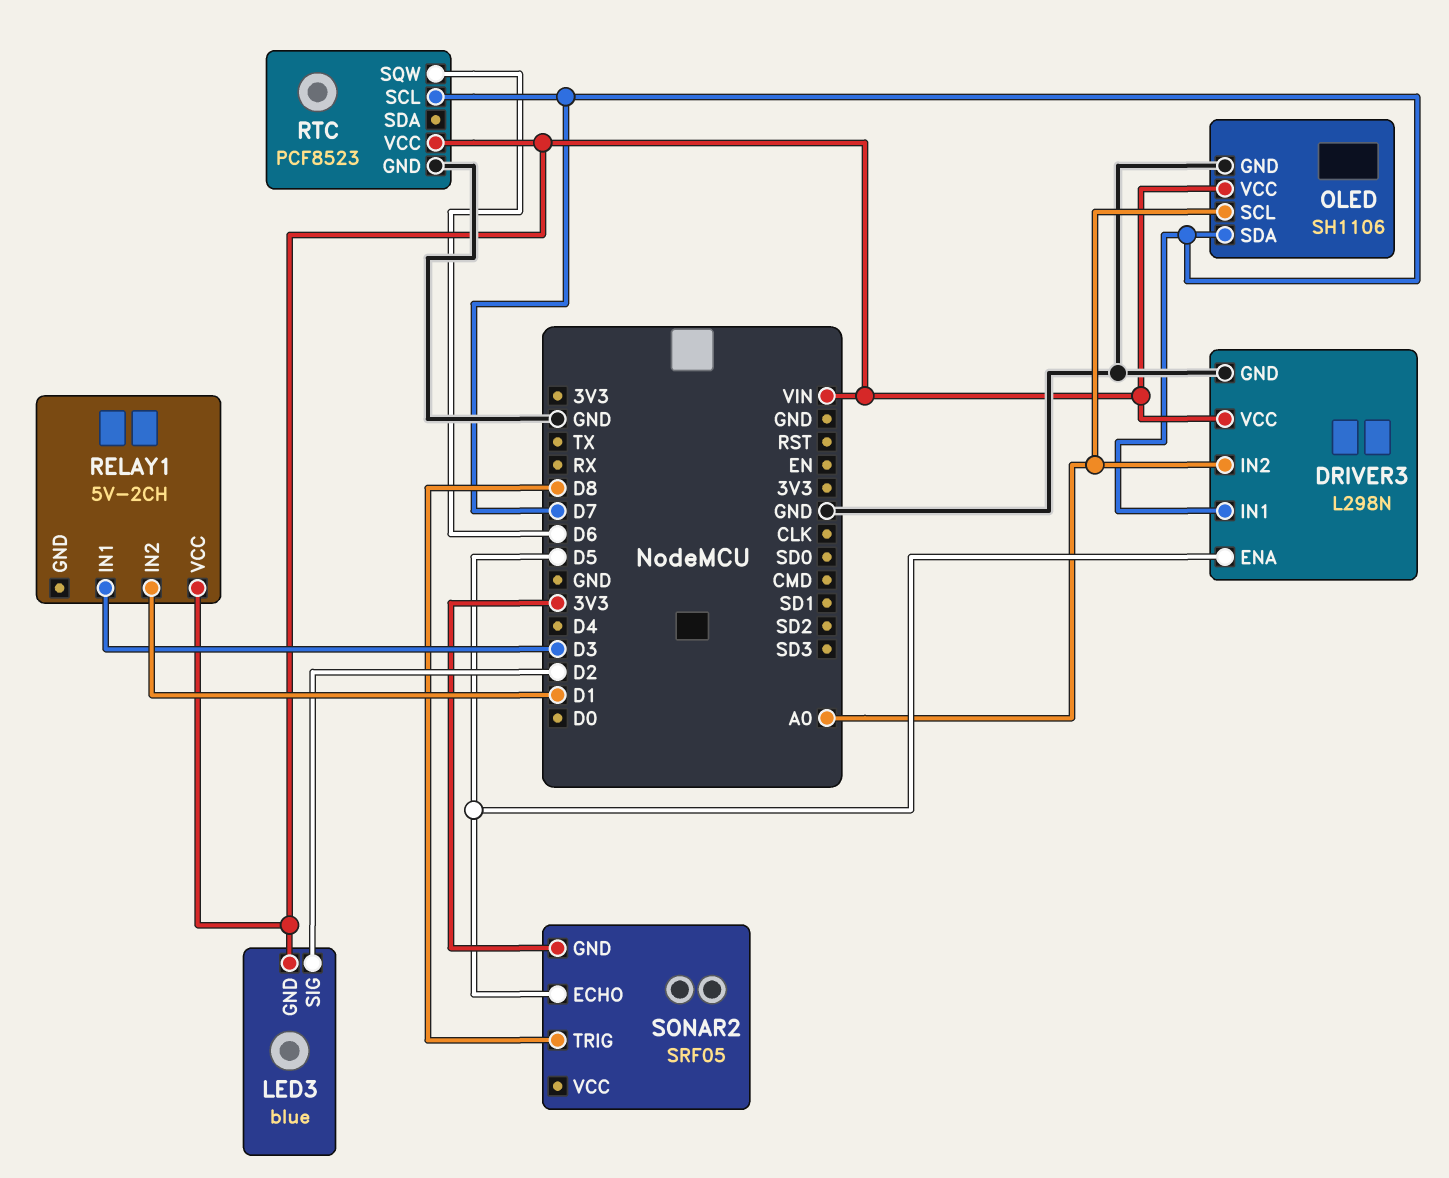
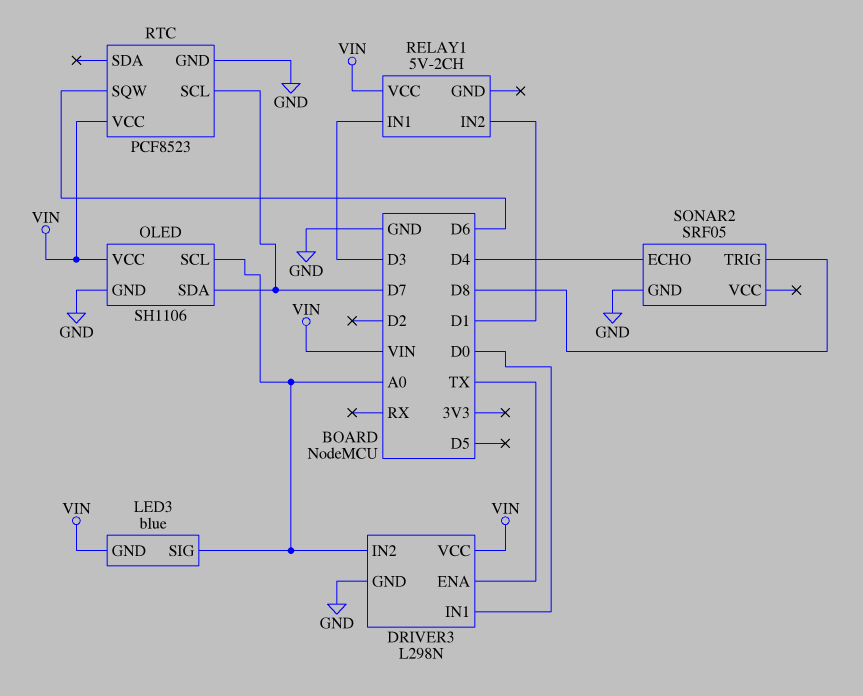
DRIVER3 pin ENA: D5 -> TX
DRIVER3 pin IN1: D7 -> D0
LED3 pin SIG: D2 -> A0
SONAR2 pin ECHO: D5 -> D4
SONAR2 pin GND: 3V3 -> GND

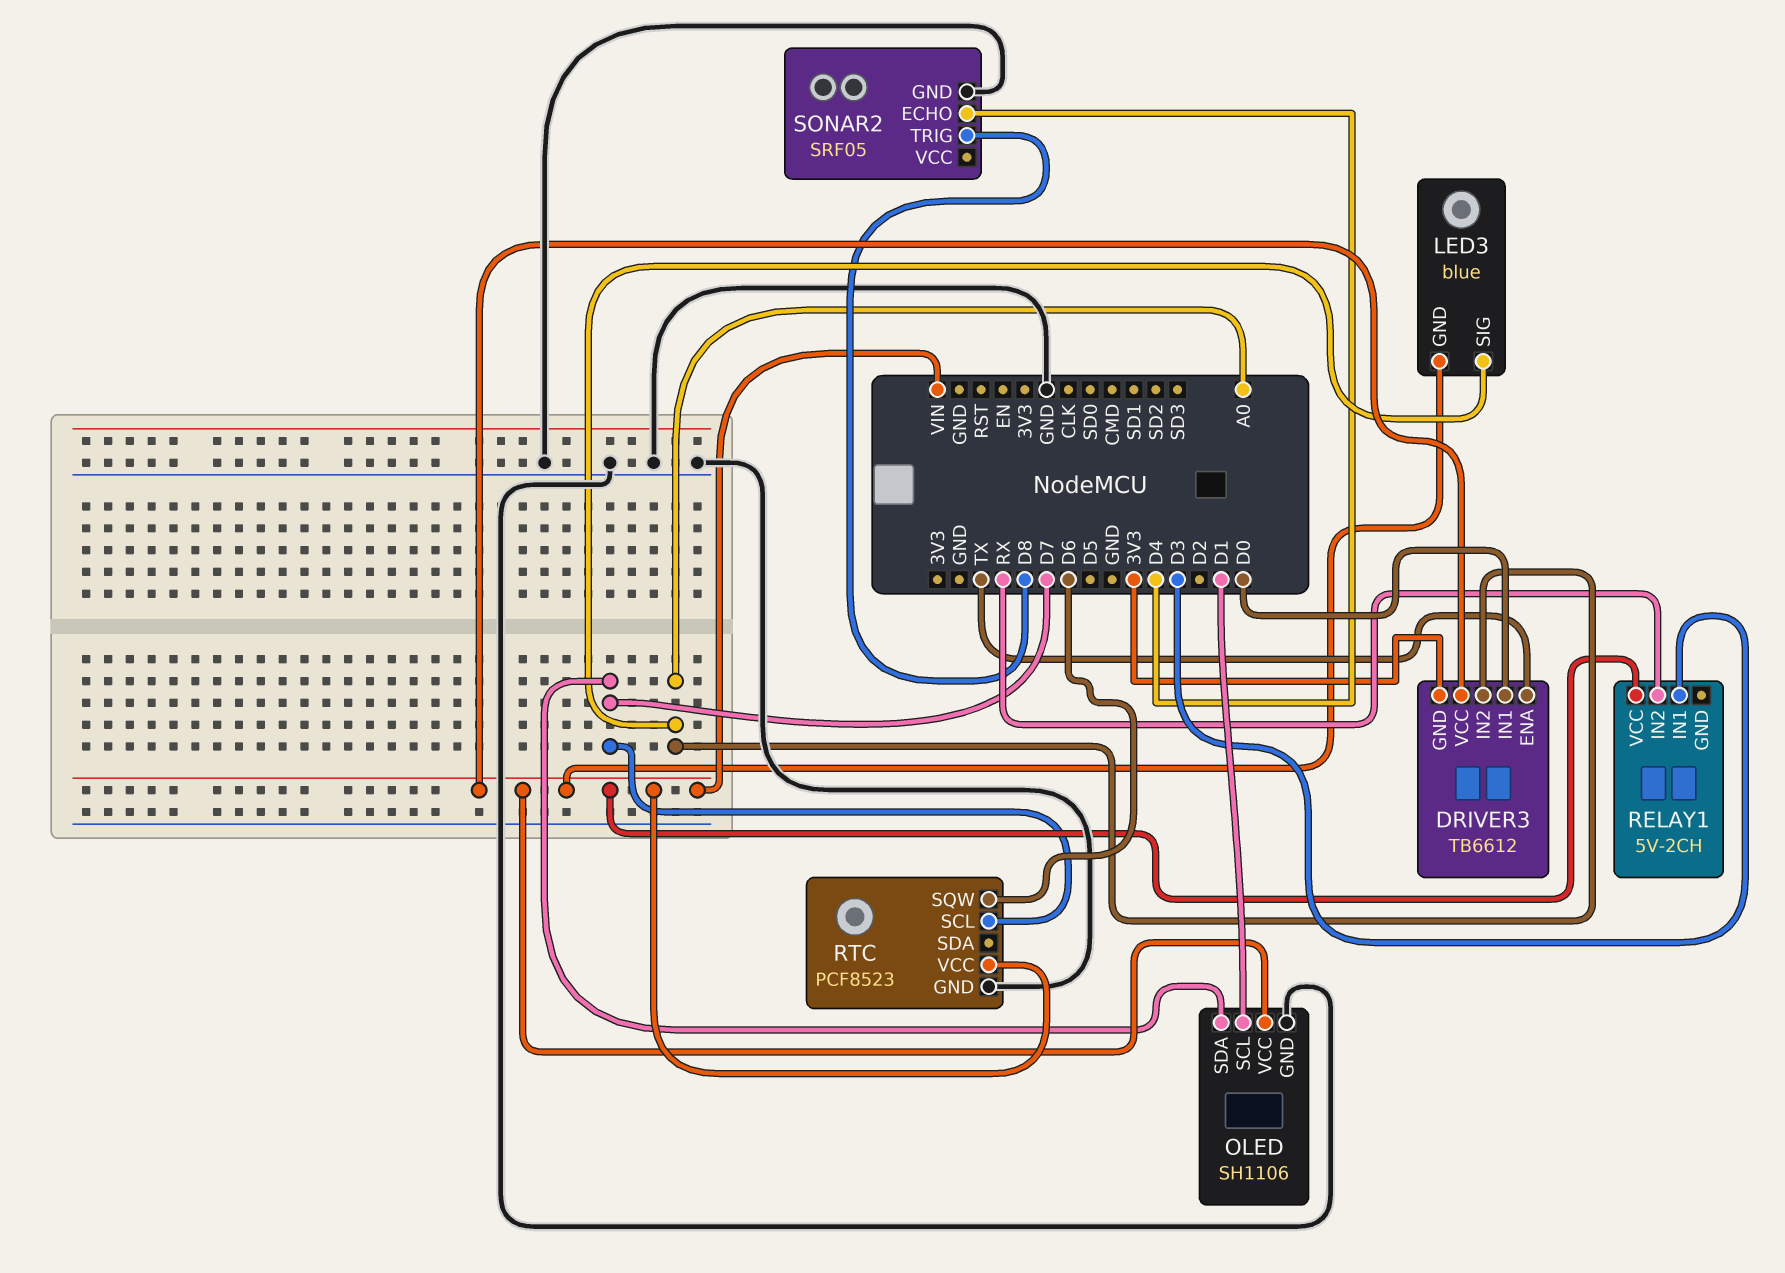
DRIVER3: L298N -> TB6612
DRIVER3 pin GND: GND -> 3V3
OLED pin SCL: A0 -> D1
RELAY1 pin IN2: D1 -> RX

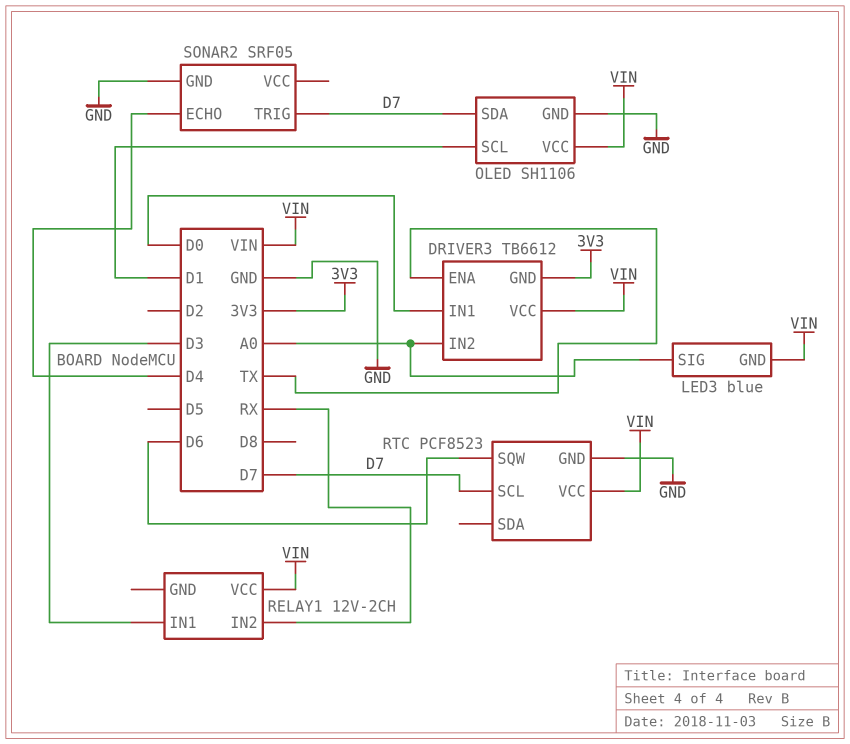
RELAY1: 5V-2CH -> 12V-2CH
SONAR2 pin TRIG: D8 -> D7

